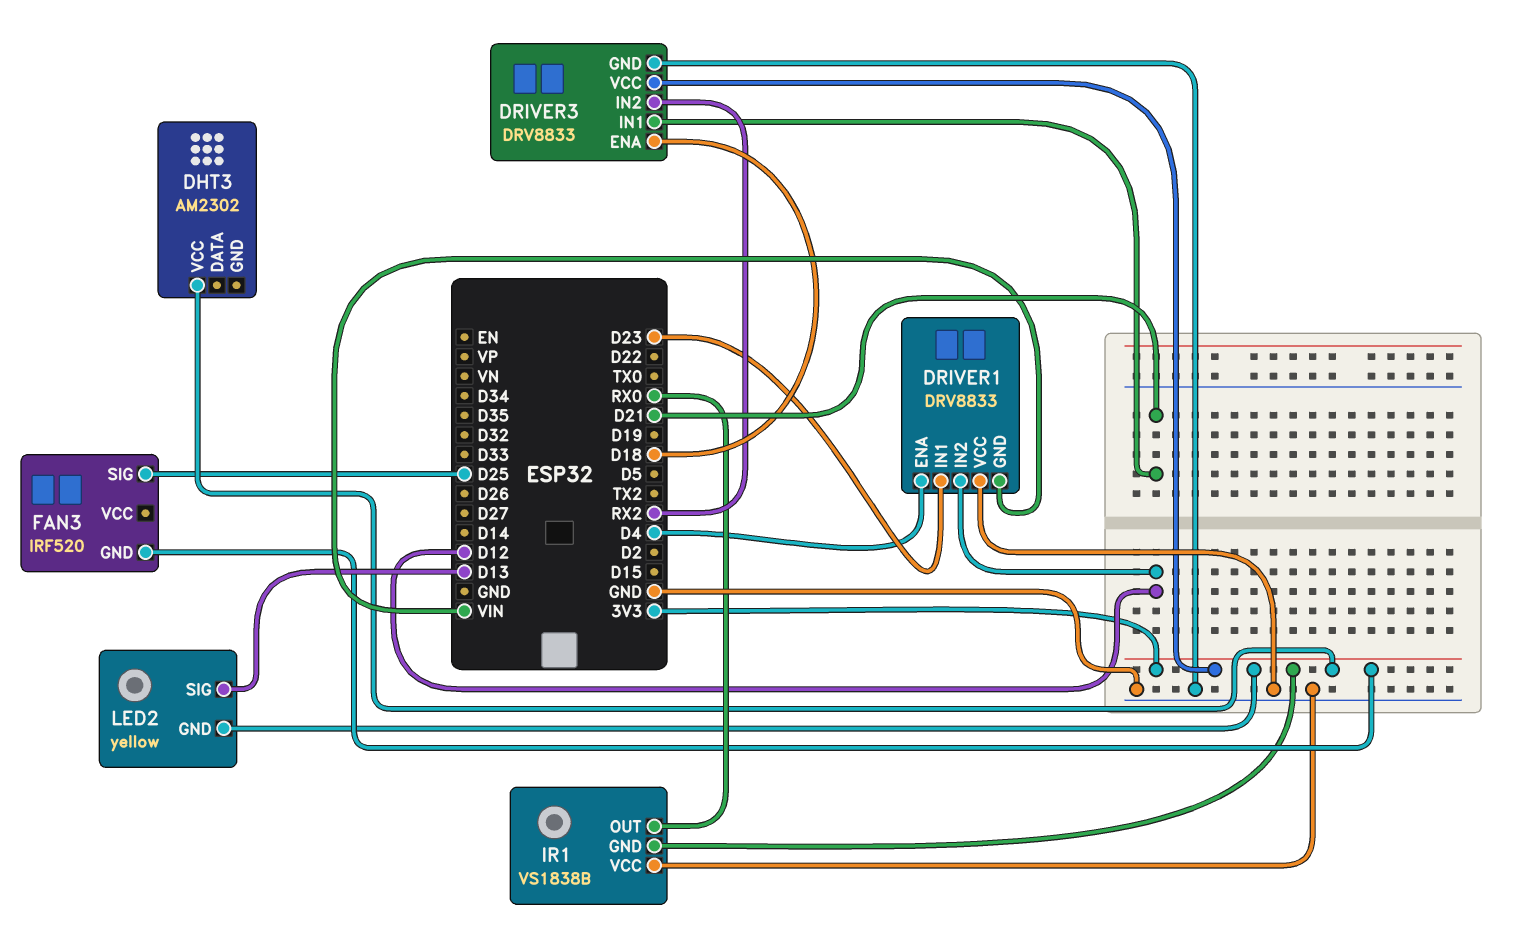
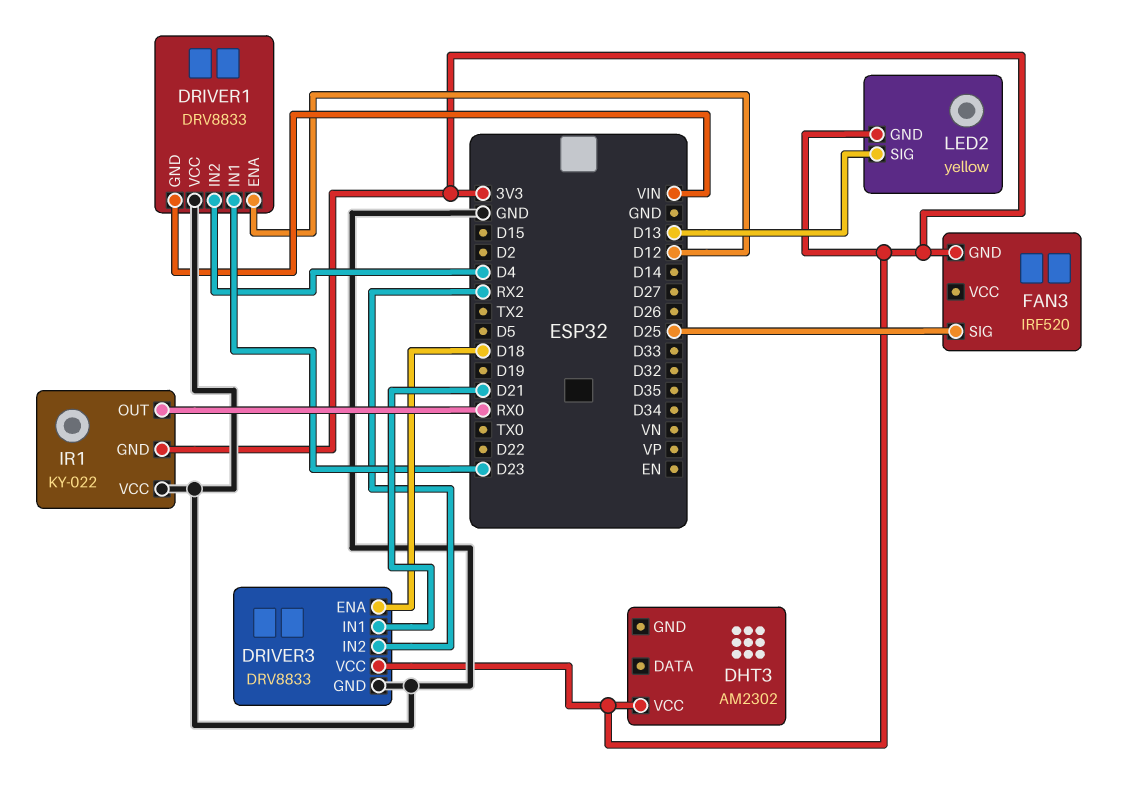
DRIVER1 pin ENA: D4 -> D12
DRIVER1 pin IN2: D12 -> D4
IR1: VS1838B -> KY-022

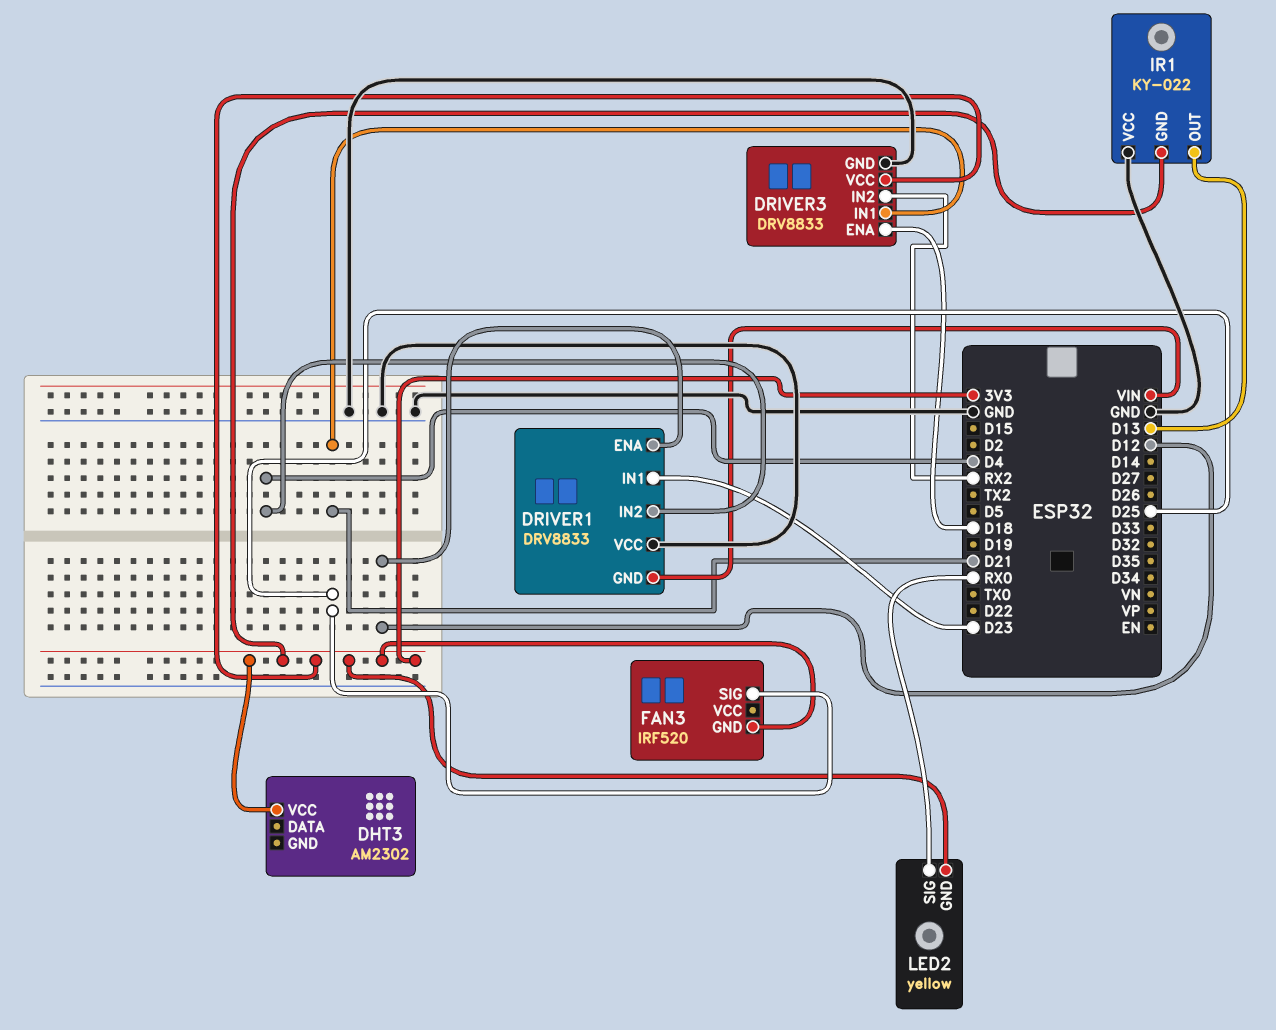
IR1 pin OUT: RX0 -> D13
LED2 pin SIG: D13 -> RX0

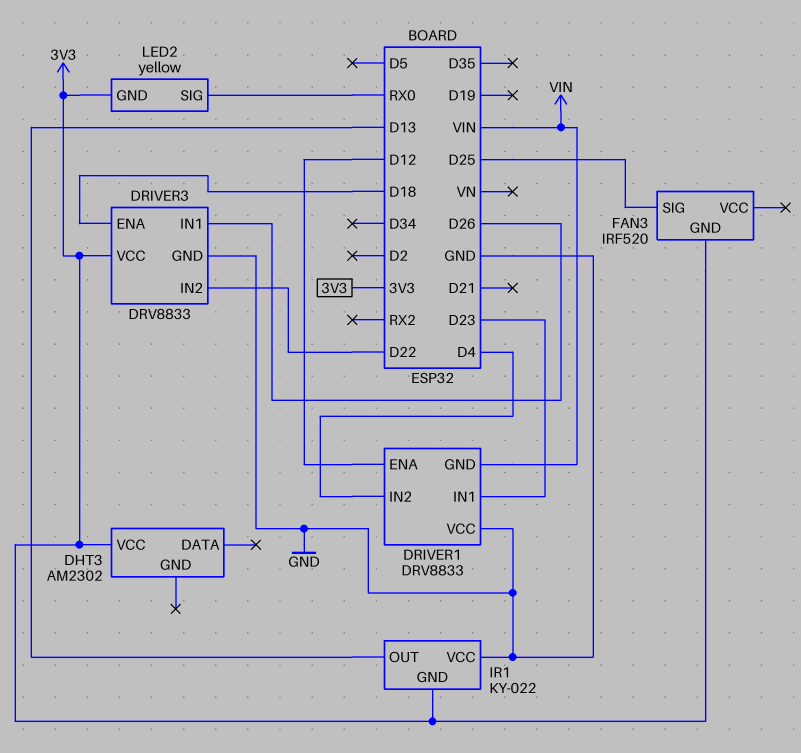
DRIVER3 pin IN1: D21 -> D26
DRIVER3 pin IN2: RX2 -> D22

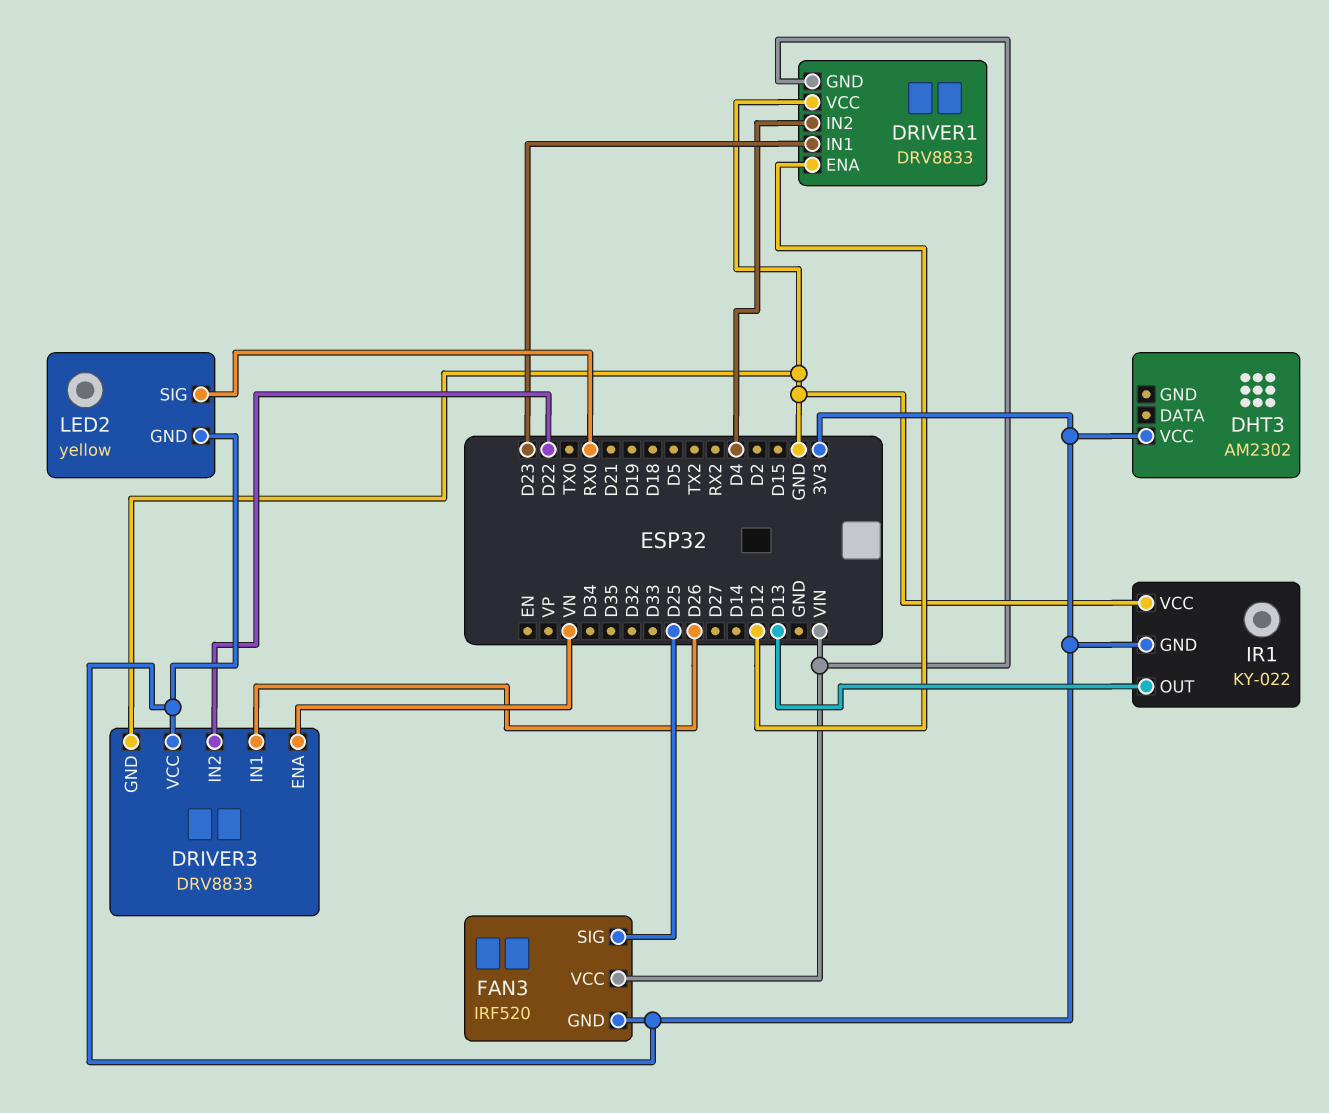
DRIVER3 pin ENA: D18 -> VN
FAN3 pin VCC: none -> VIN

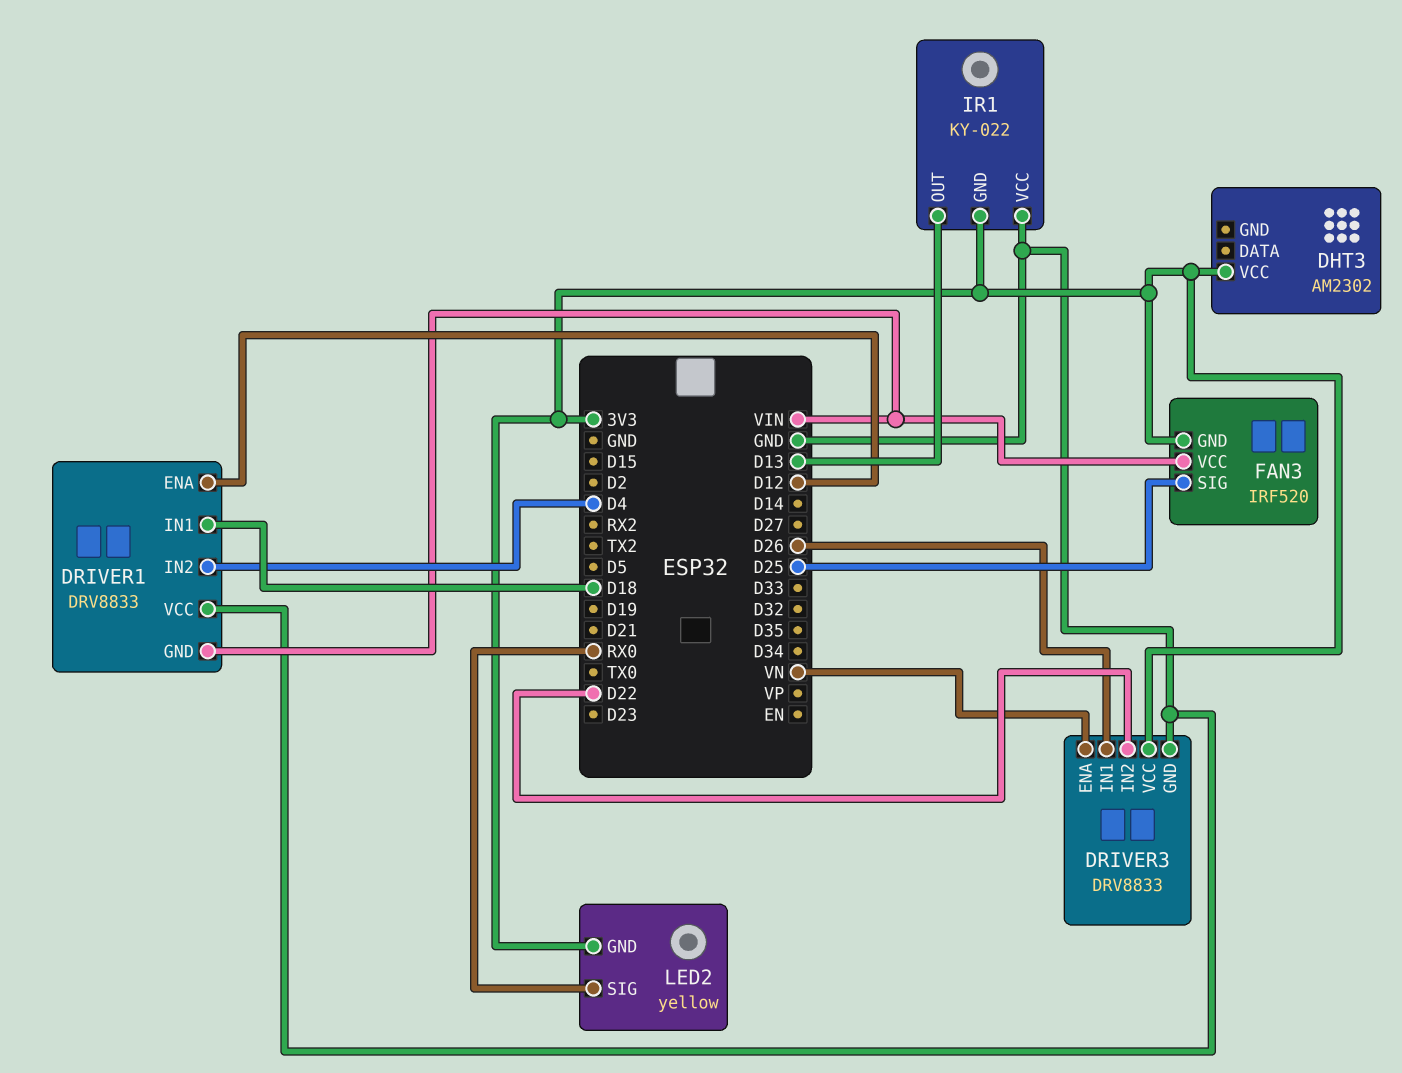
DRIVER1 pin IN1: D23 -> D18

